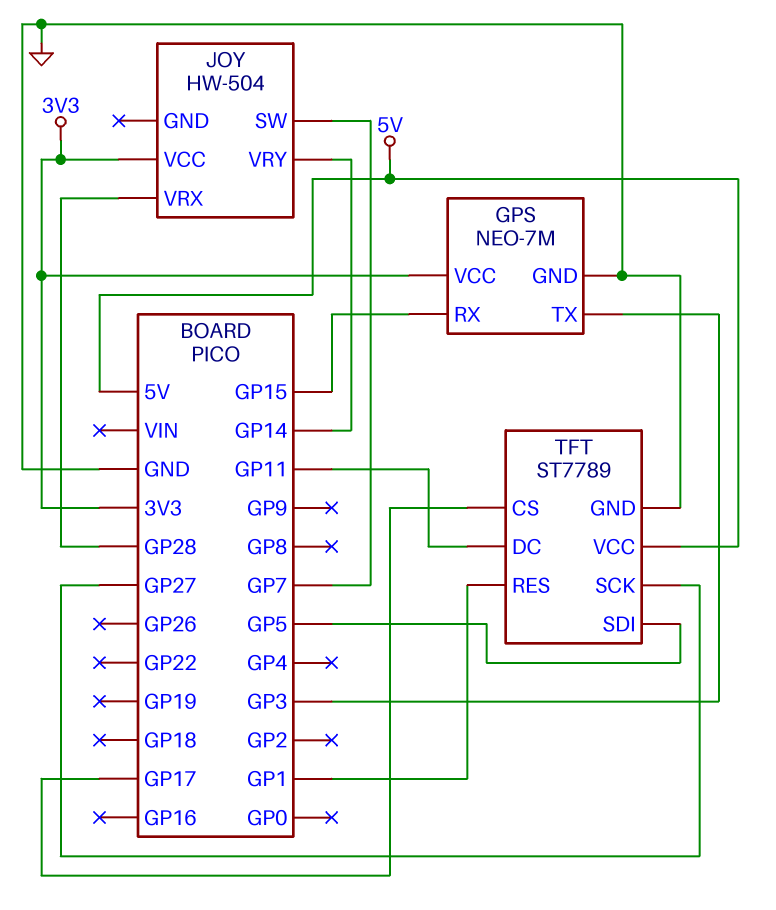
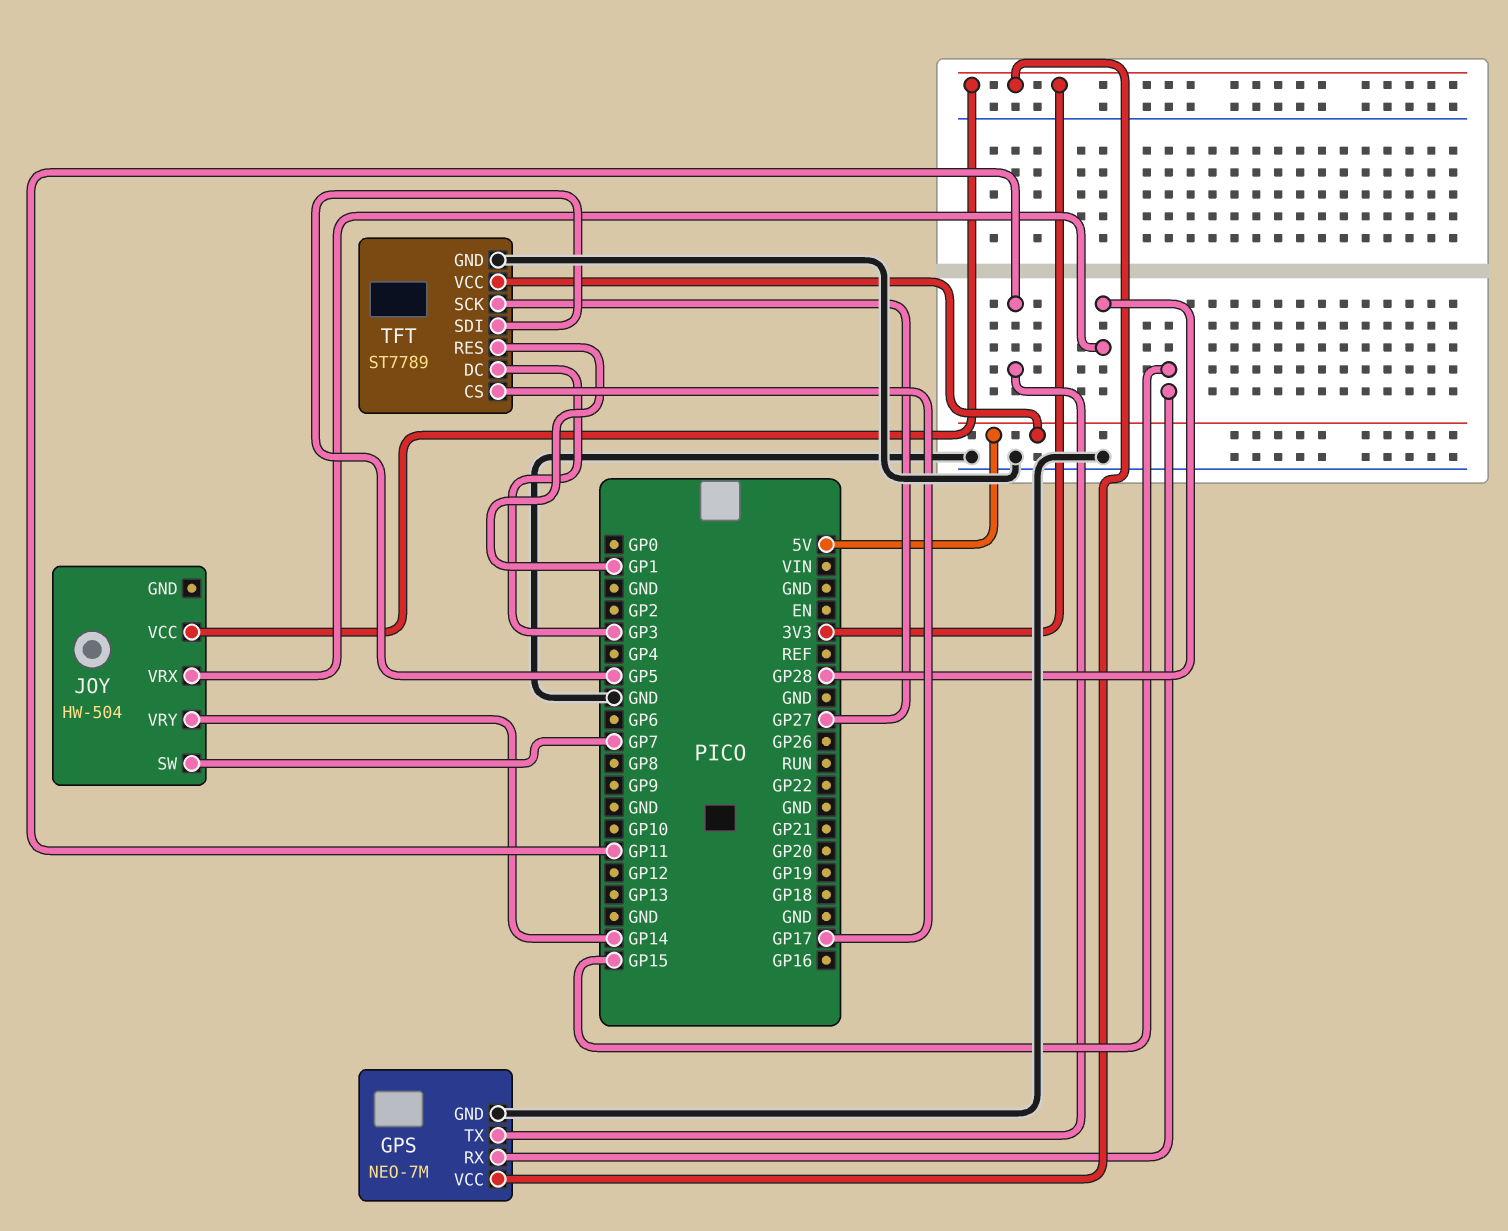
GPS pin TX: GP3 -> GP11
TFT pin DC: GP11 -> GP3

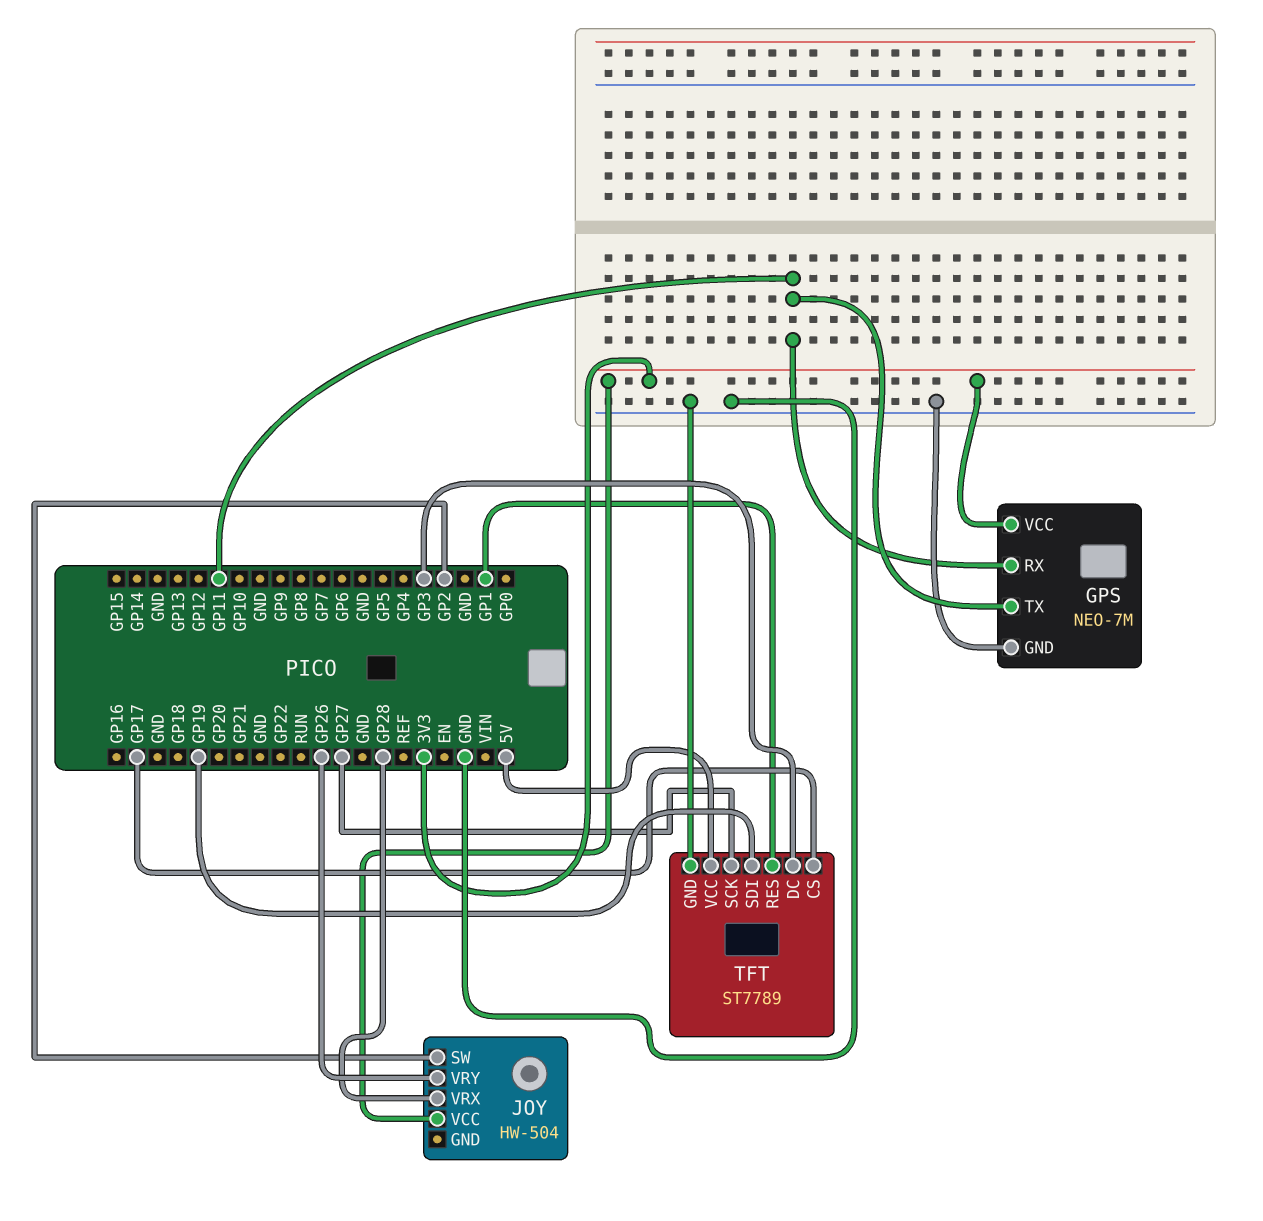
GPS pin RX: GP15 -> GP11
JOY pin SW: GP7 -> GP2
JOY pin VRY: GP14 -> GP26
TFT pin SDI: GP5 -> GP19

